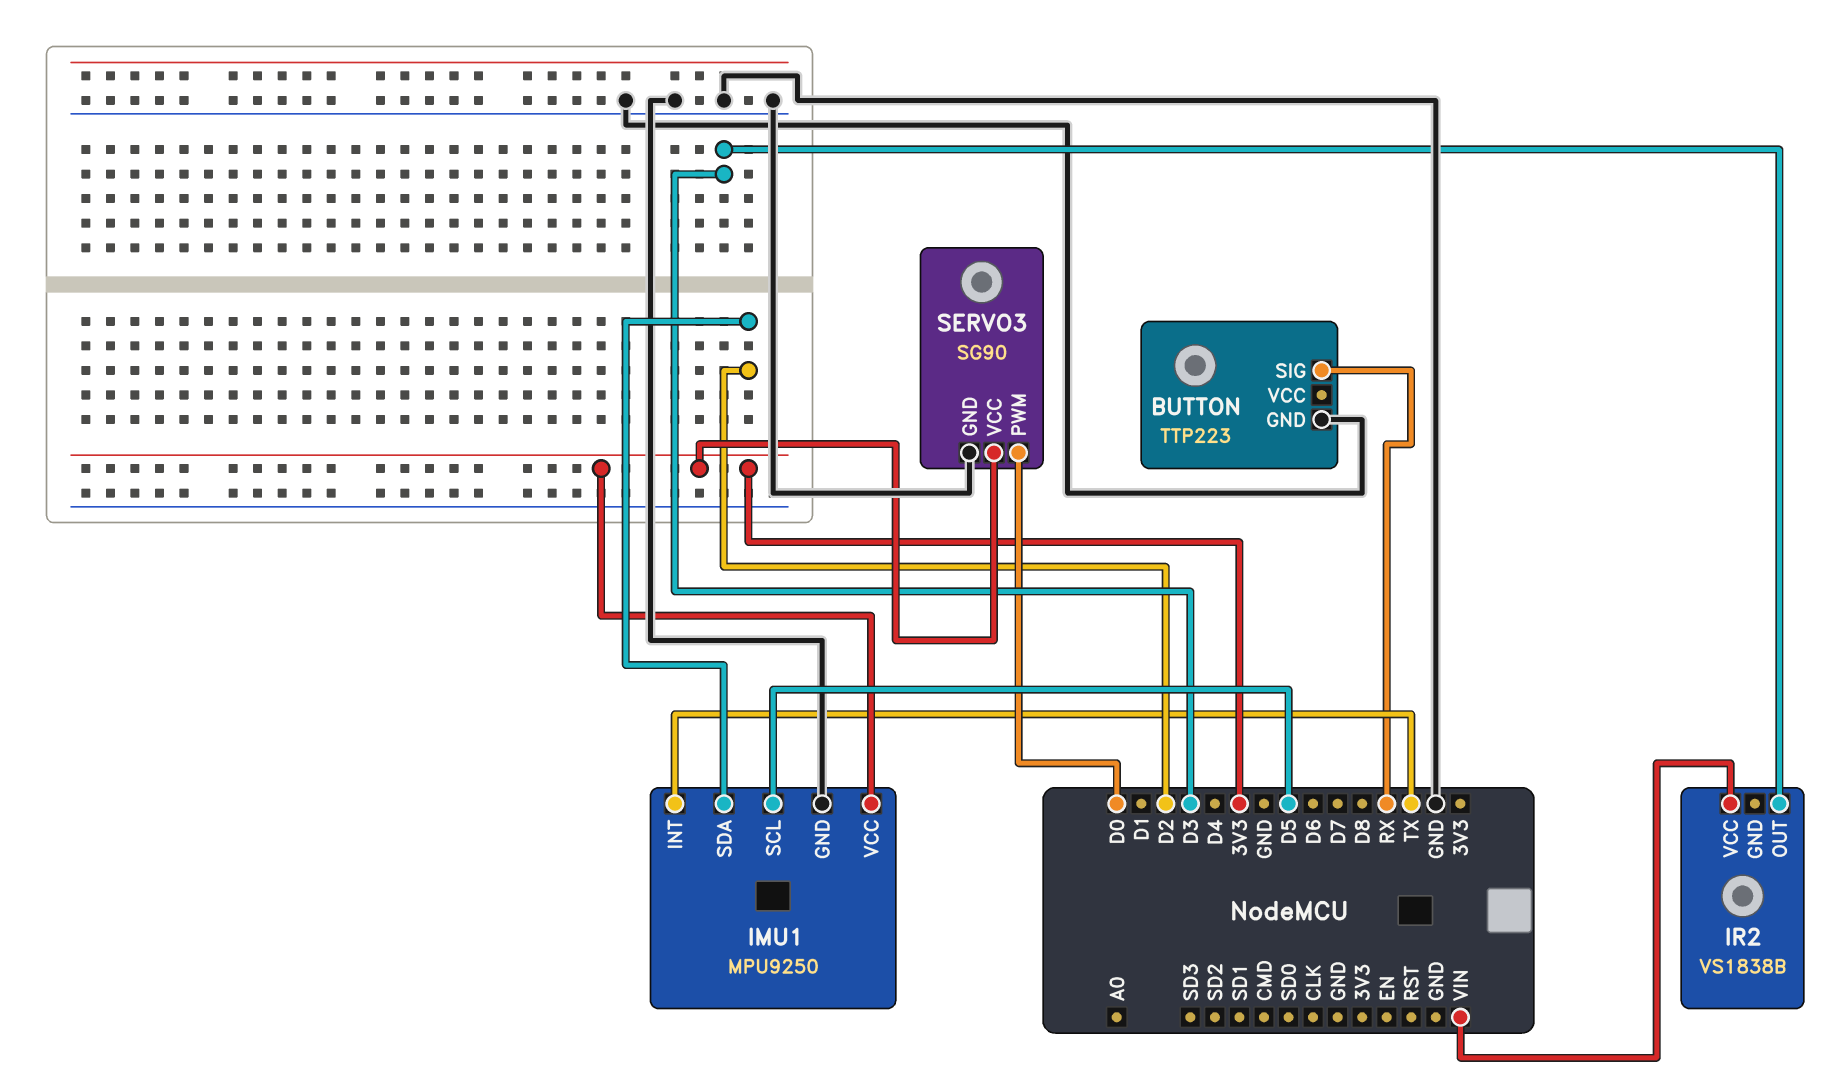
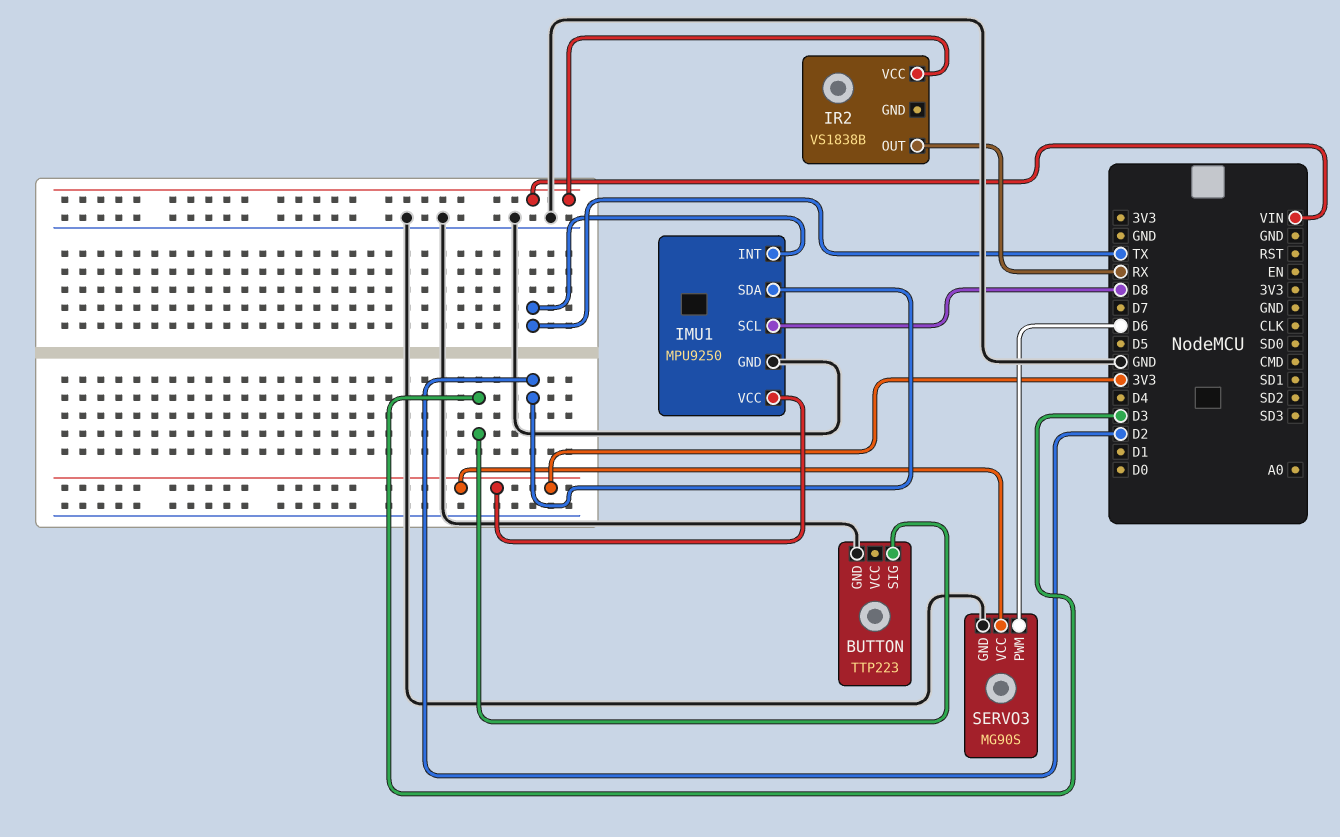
BUTTON pin SIG: RX -> D3
IMU1 pin SCL: D5 -> D8
IR2 pin OUT: D3 -> RX
SERVO3: SG90 -> MG90S
SERVO3 pin PWM: D0 -> D6

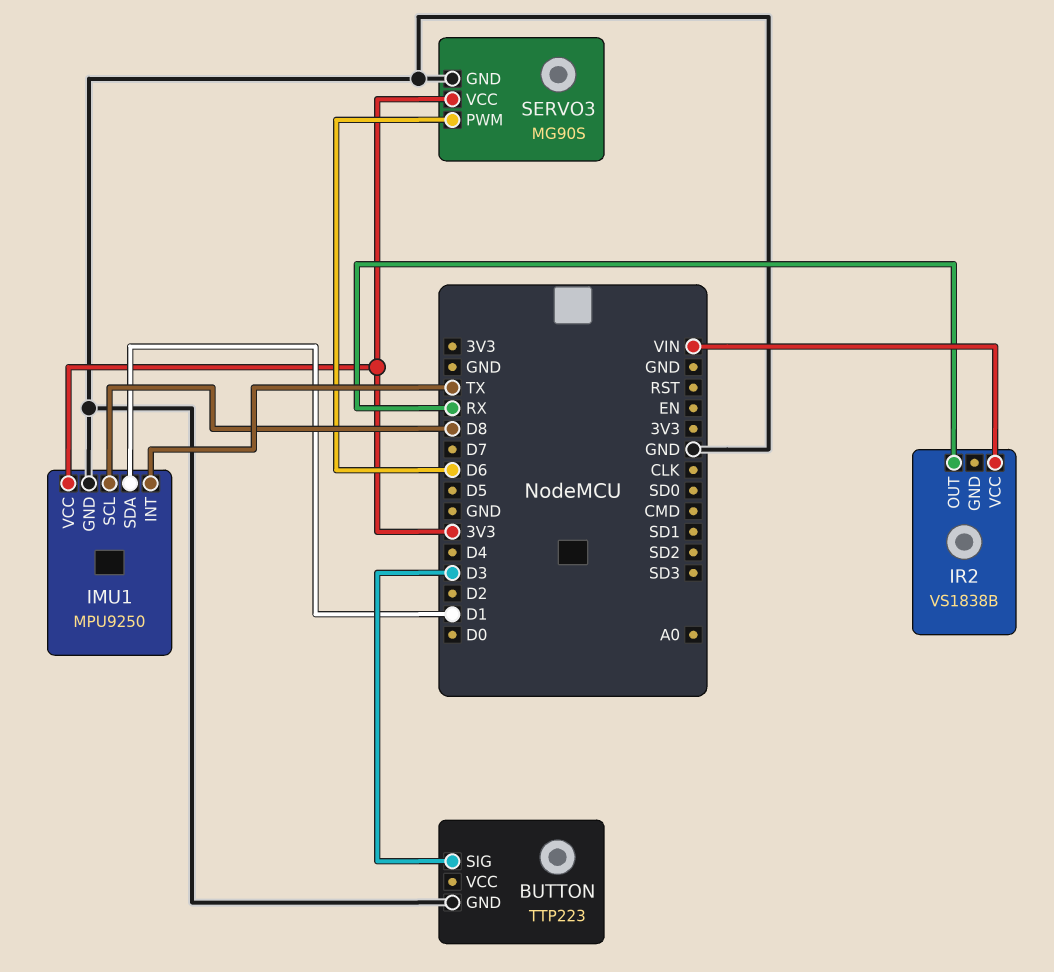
IMU1 pin SDA: D2 -> D1

